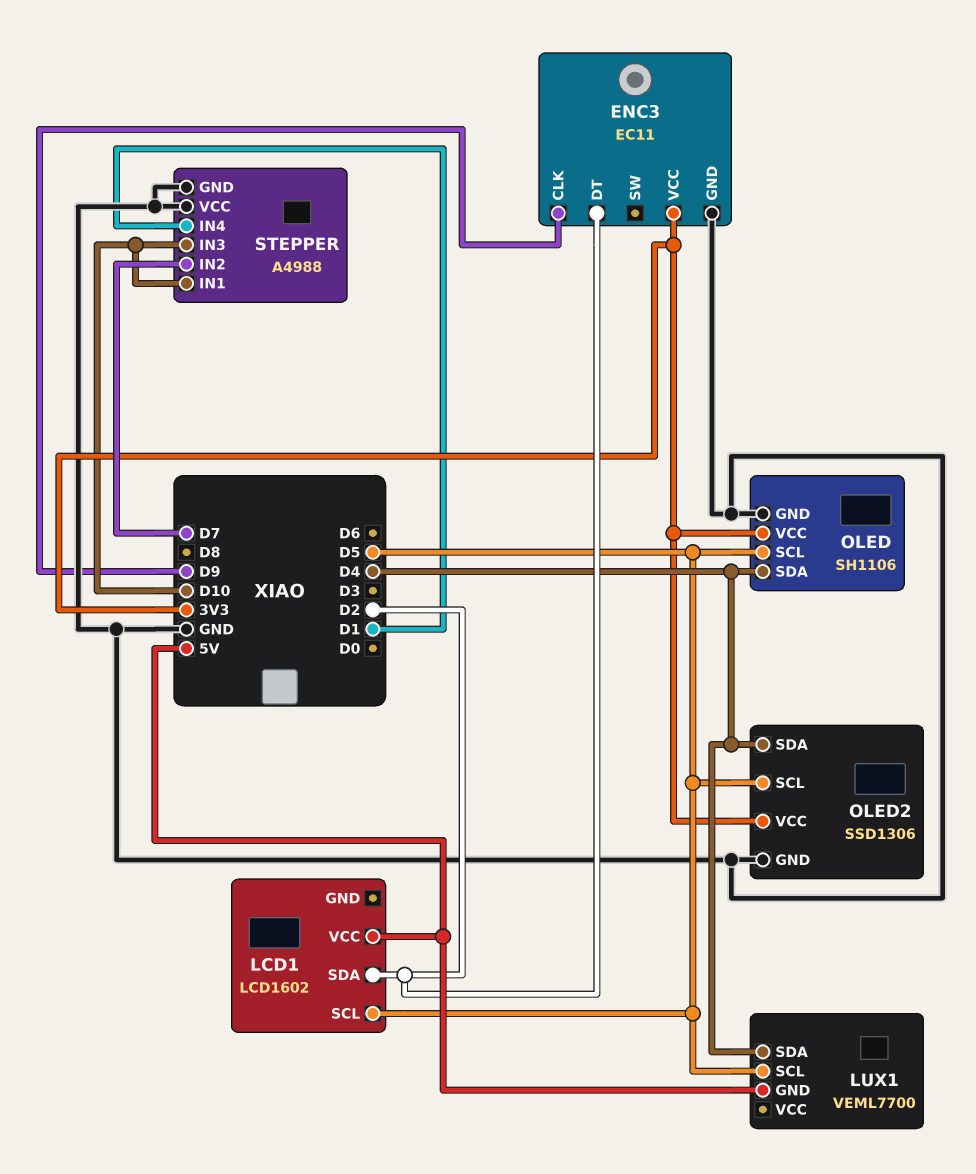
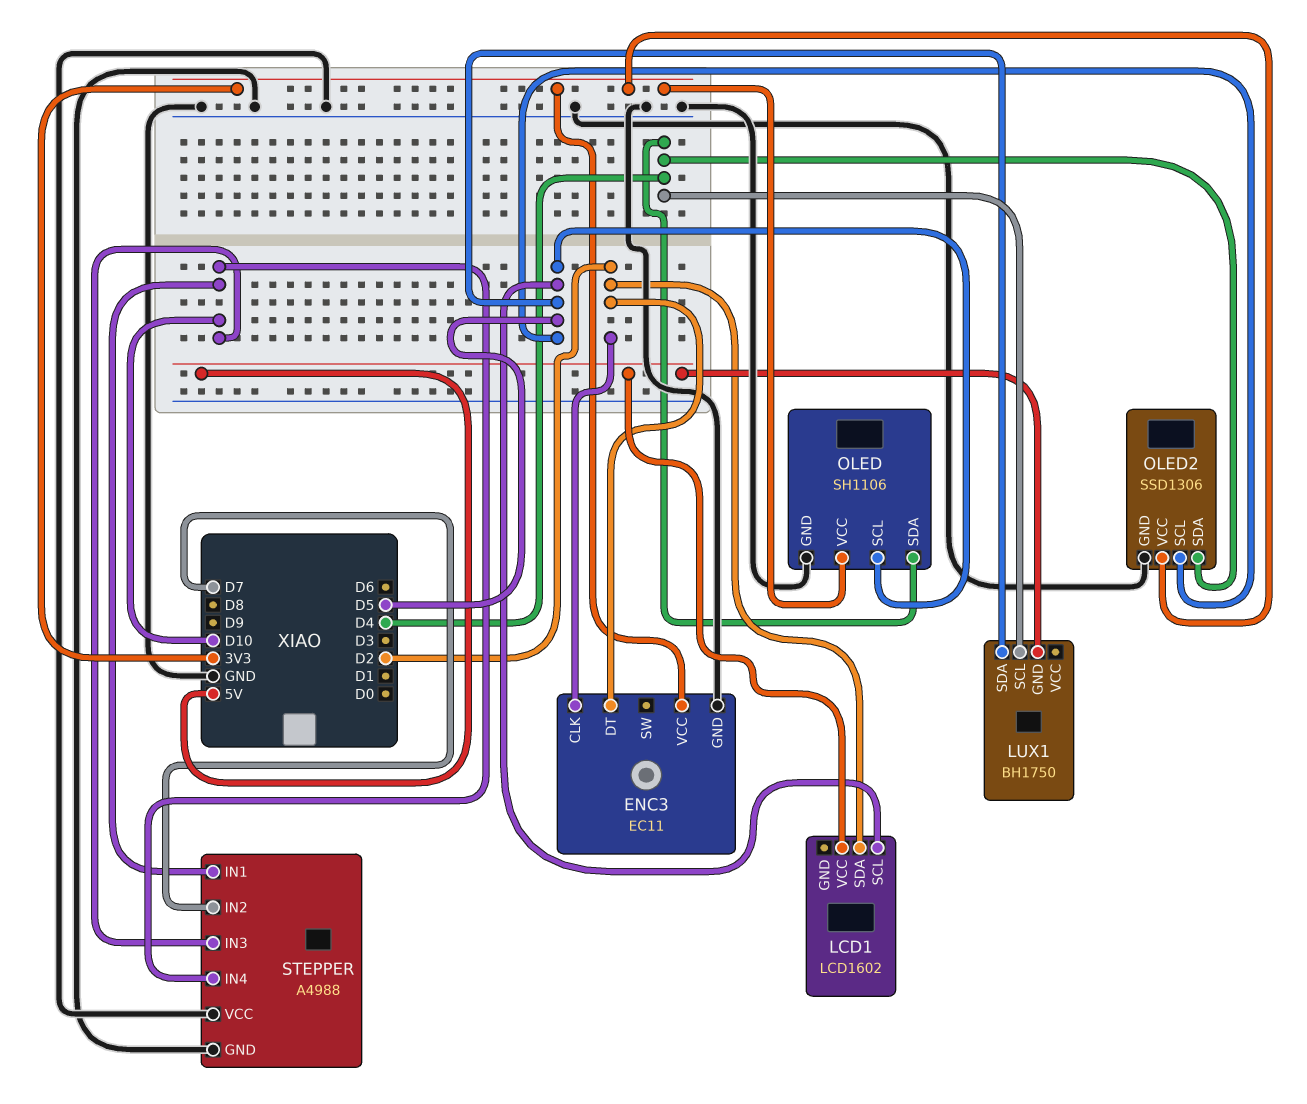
ENC3 pin CLK: D9 -> D2
LUX1: VEML7700 -> BH1750
LUX1 pin SCL: D5 -> D4
LUX1 pin SDA: D4 -> D5
STEPPER pin IN4: D1 -> D10

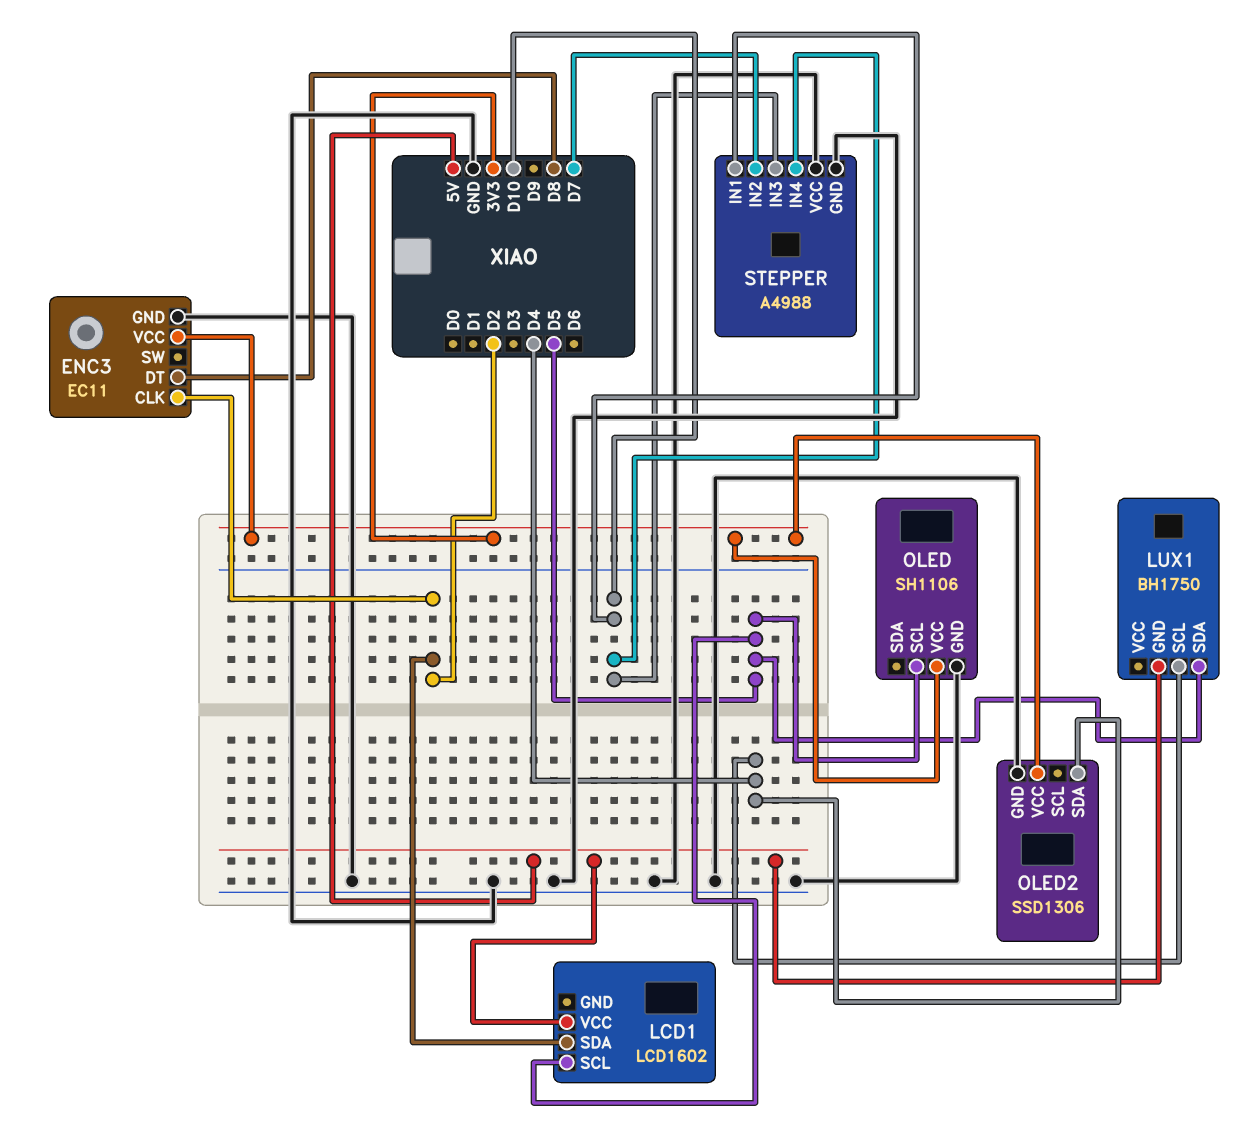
ENC3 pin DT: D2 -> D8
OLED pin SDA: D4 -> none
OLED2 pin SCL: D5 -> none

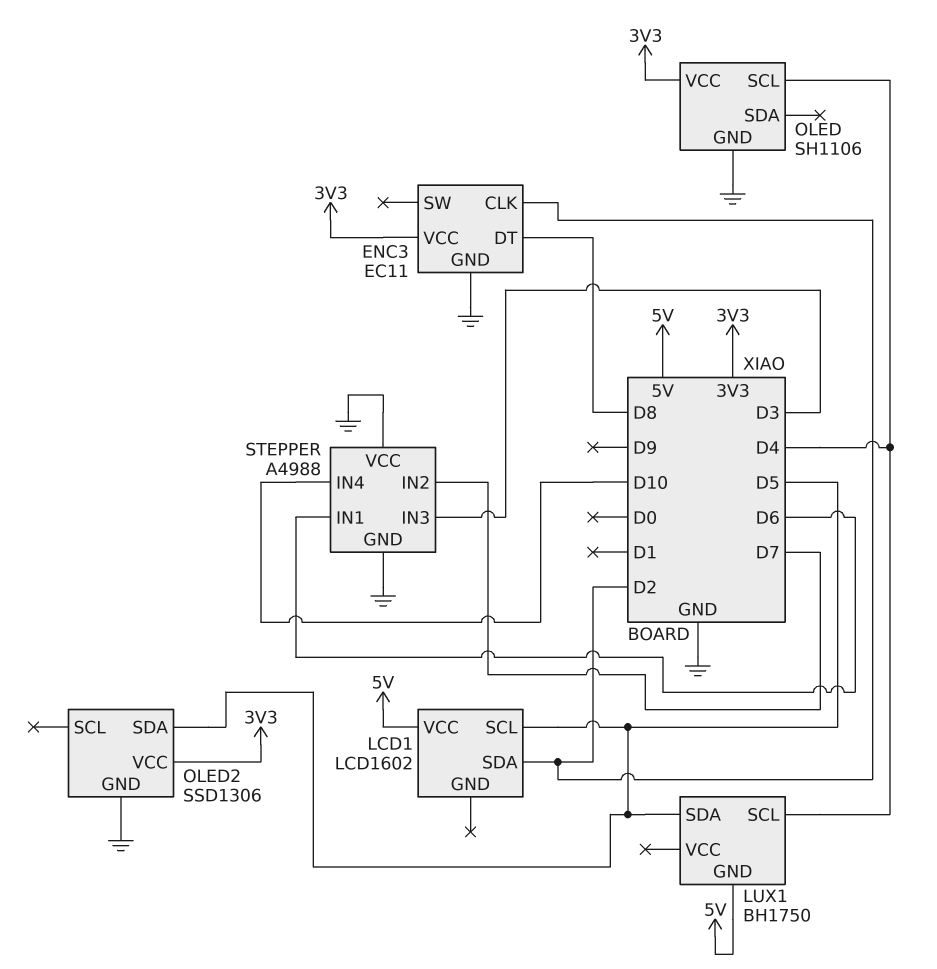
OLED pin SCL: D5 -> D4
OLED2 pin SDA: D4 -> D5
STEPPER pin IN1: D10 -> D6
STEPPER pin IN3: D10 -> D3

